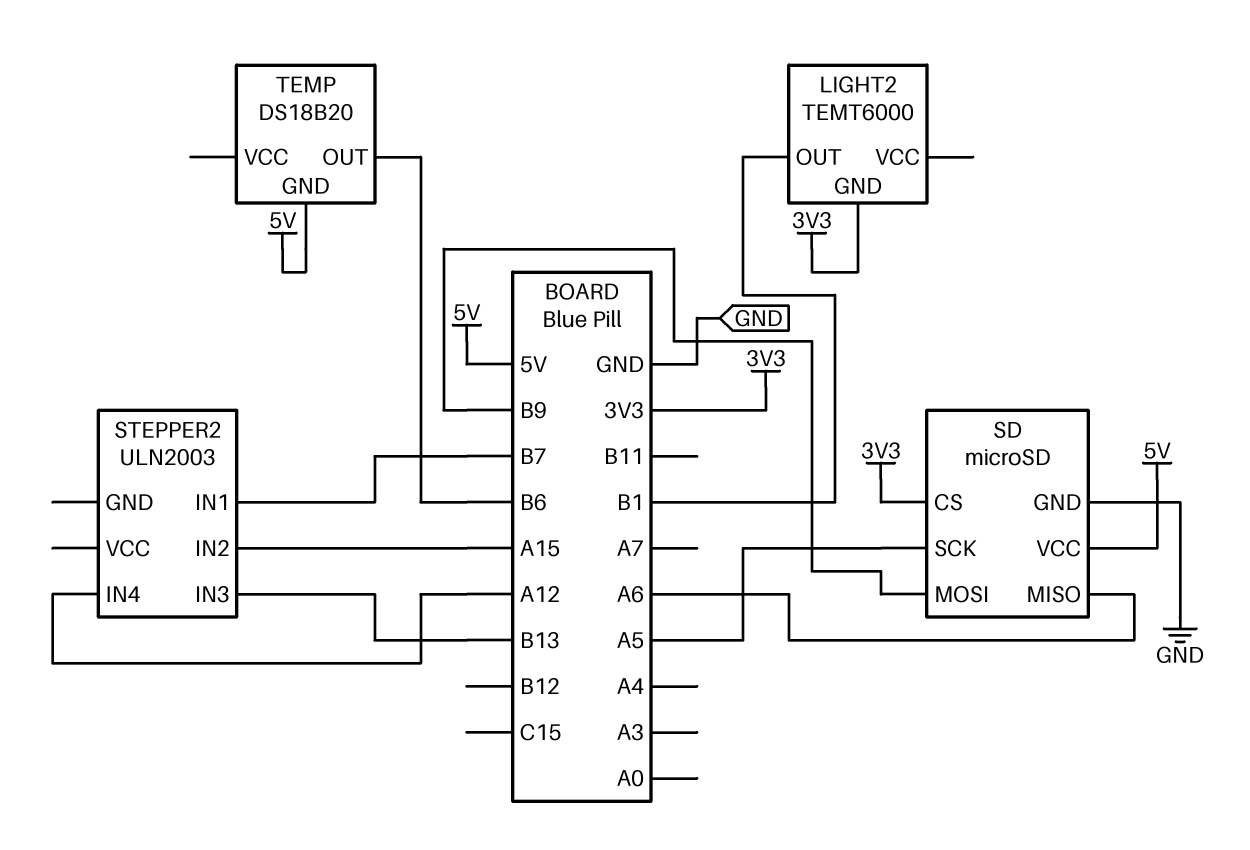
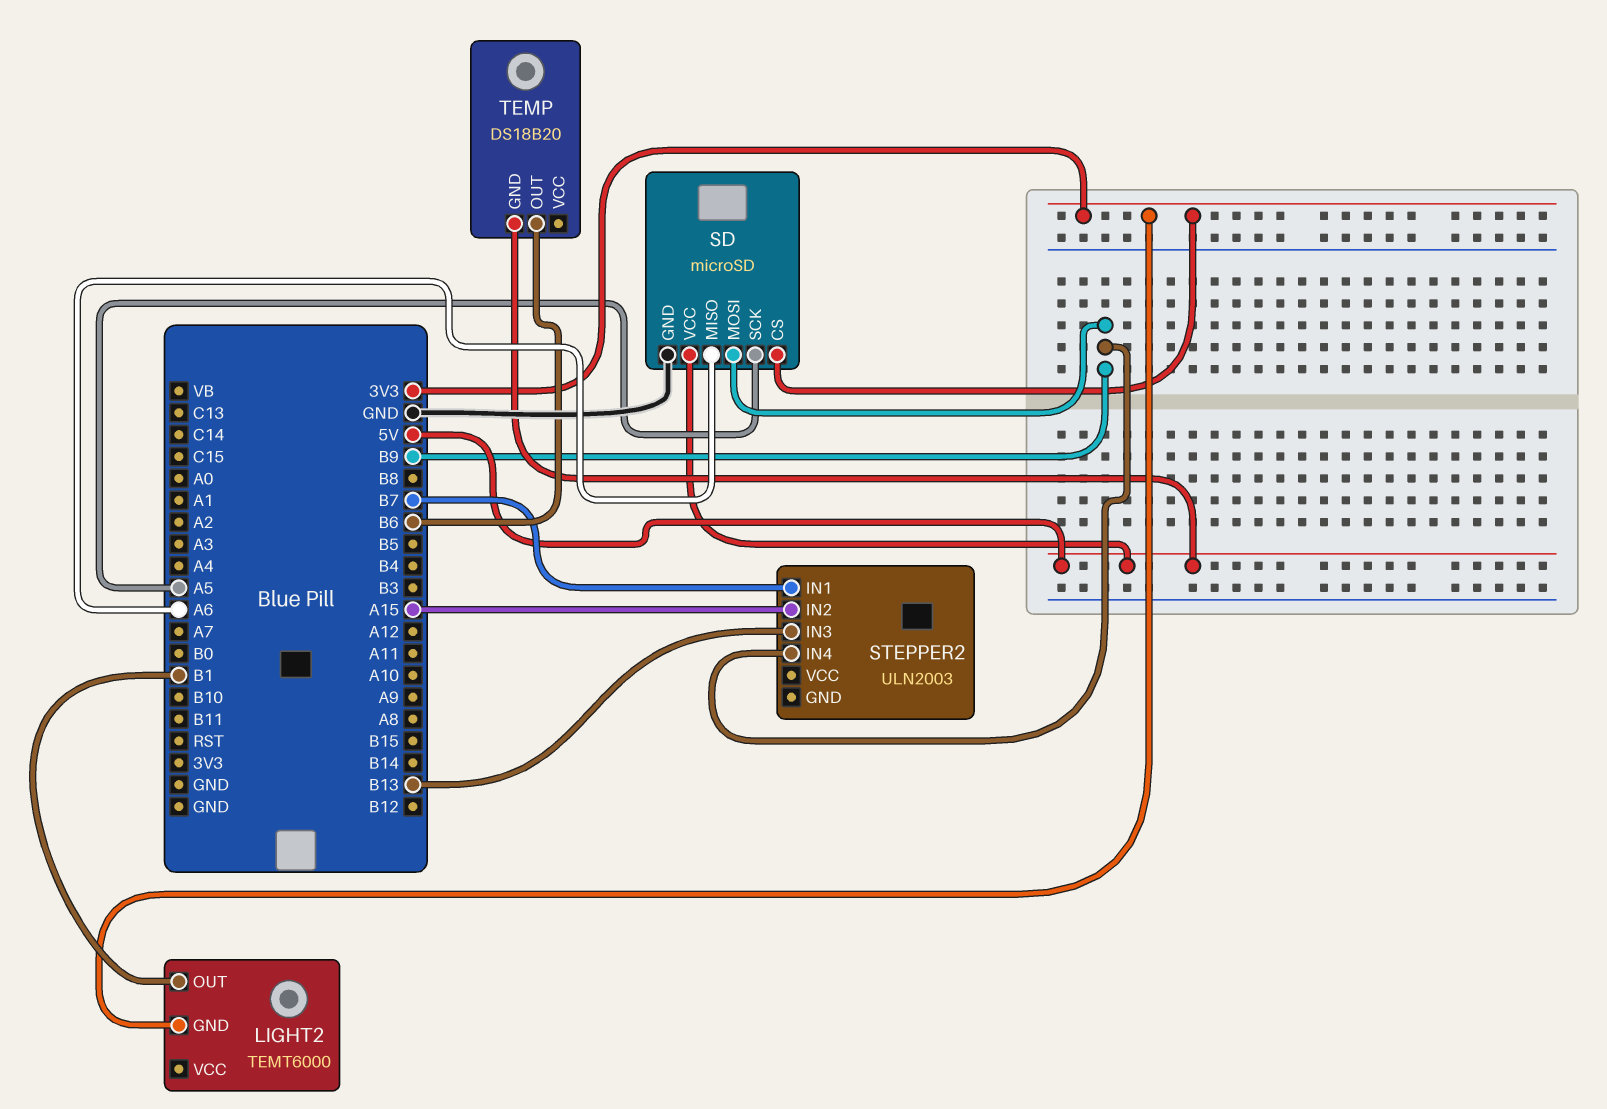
STEPPER2 pin IN4: A12 -> B9

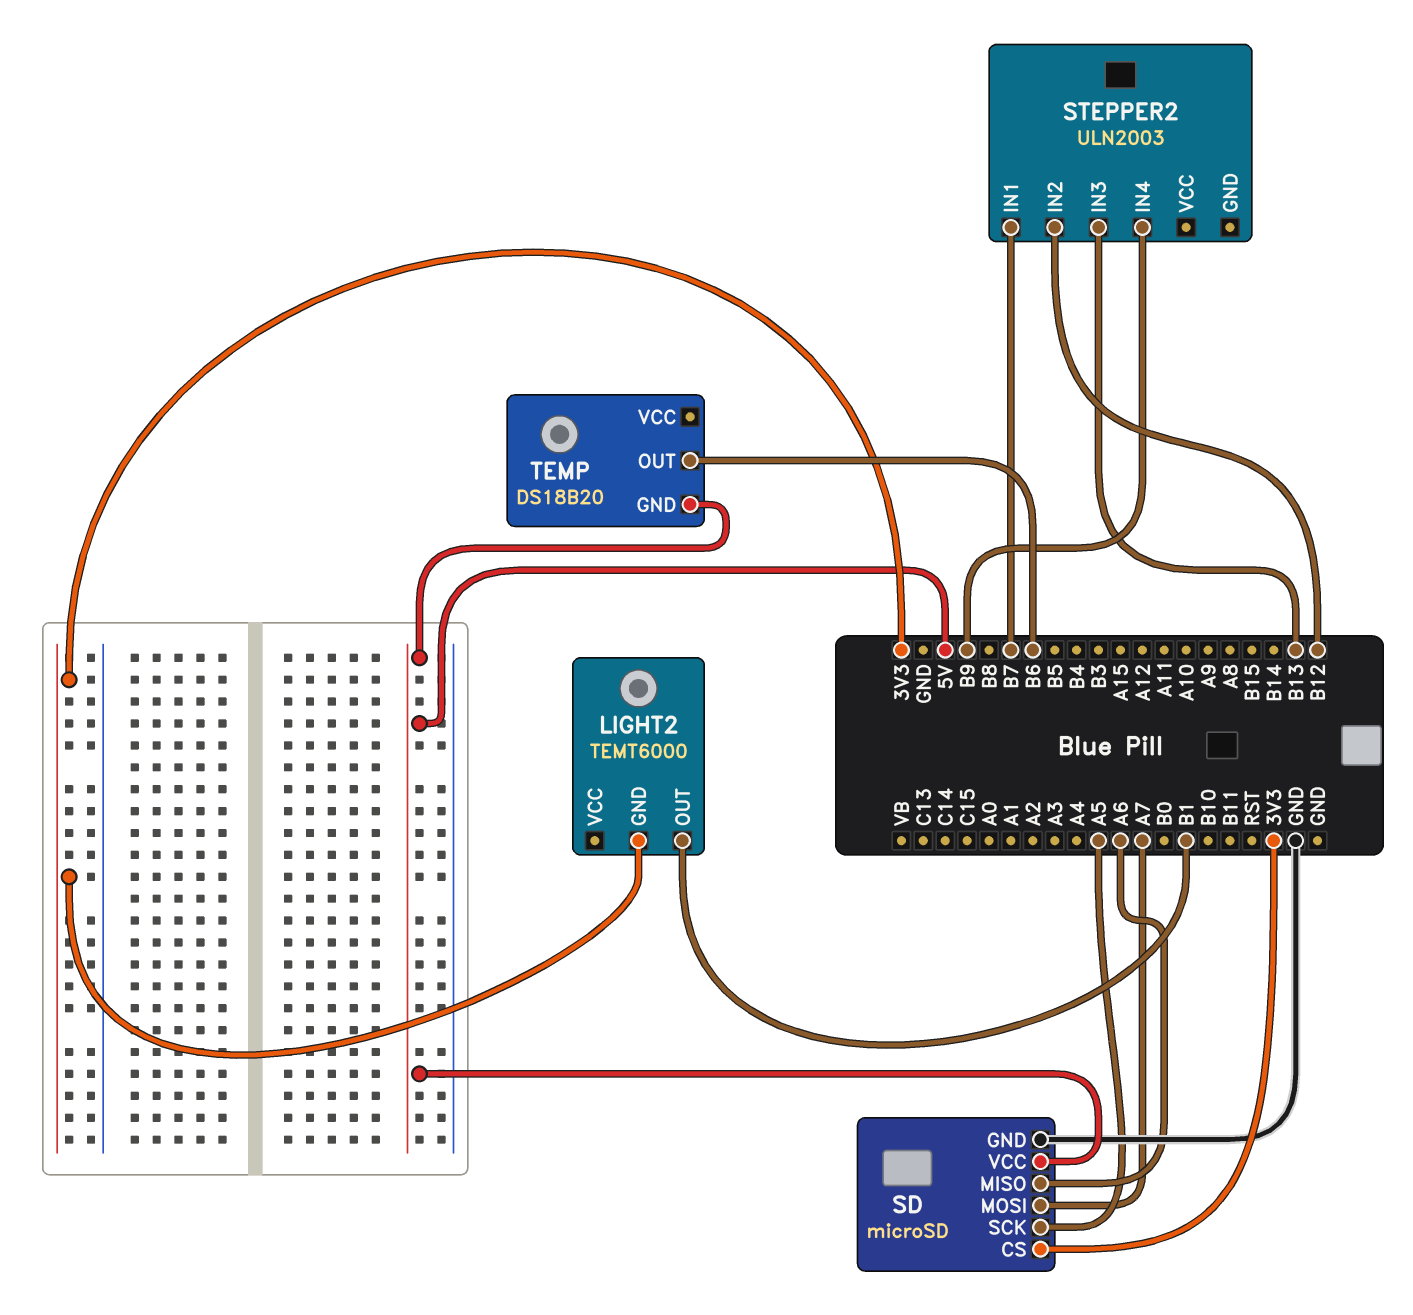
SD pin MOSI: B9 -> A7
STEPPER2 pin IN2: A15 -> B12

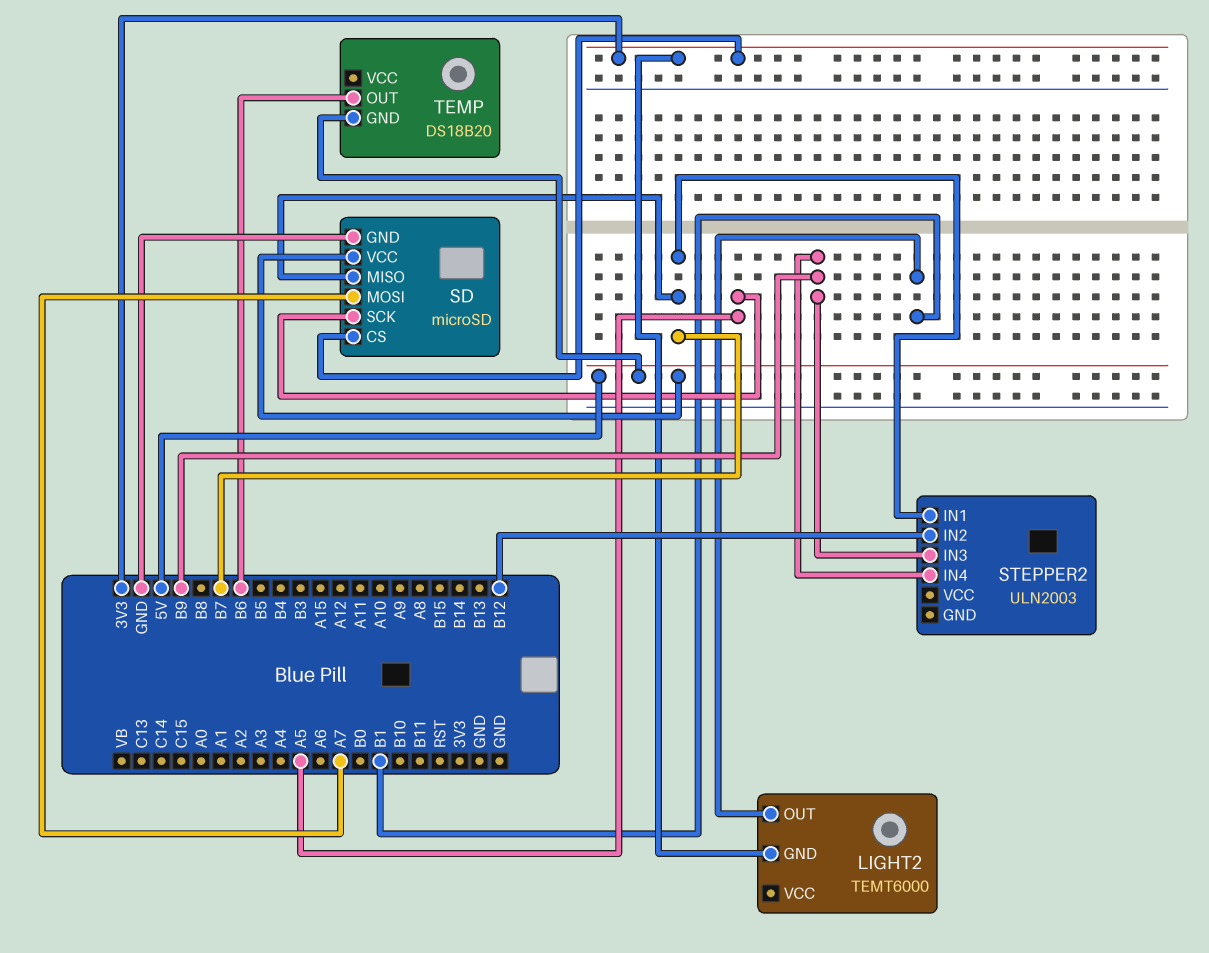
SD pin MISO: A6 -> B7
STEPPER2 pin IN3: B13 -> B9

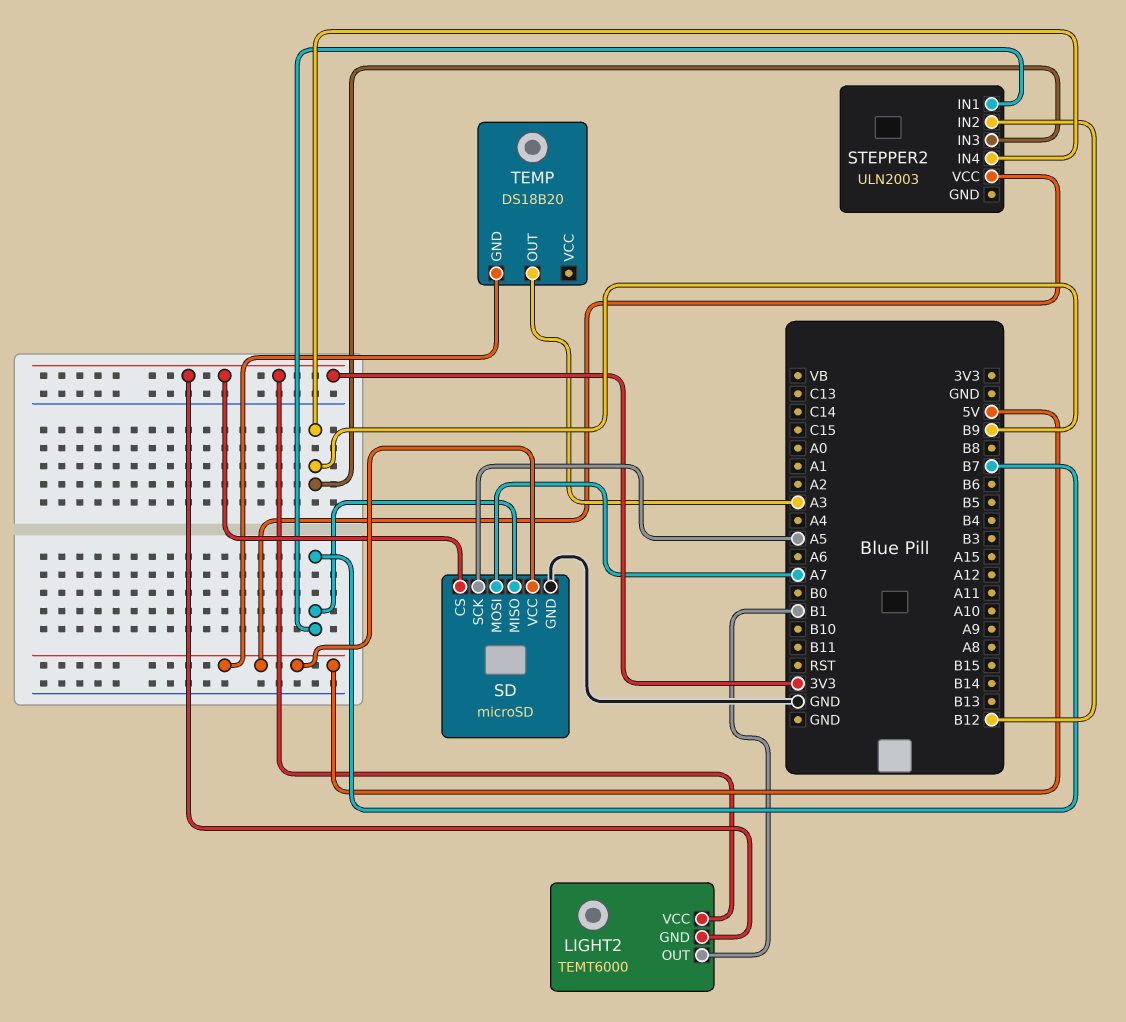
LIGHT2 pin VCC: none -> 3V3
STEPPER2 pin VCC: none -> 5V
TEMP pin OUT: B6 -> A3

